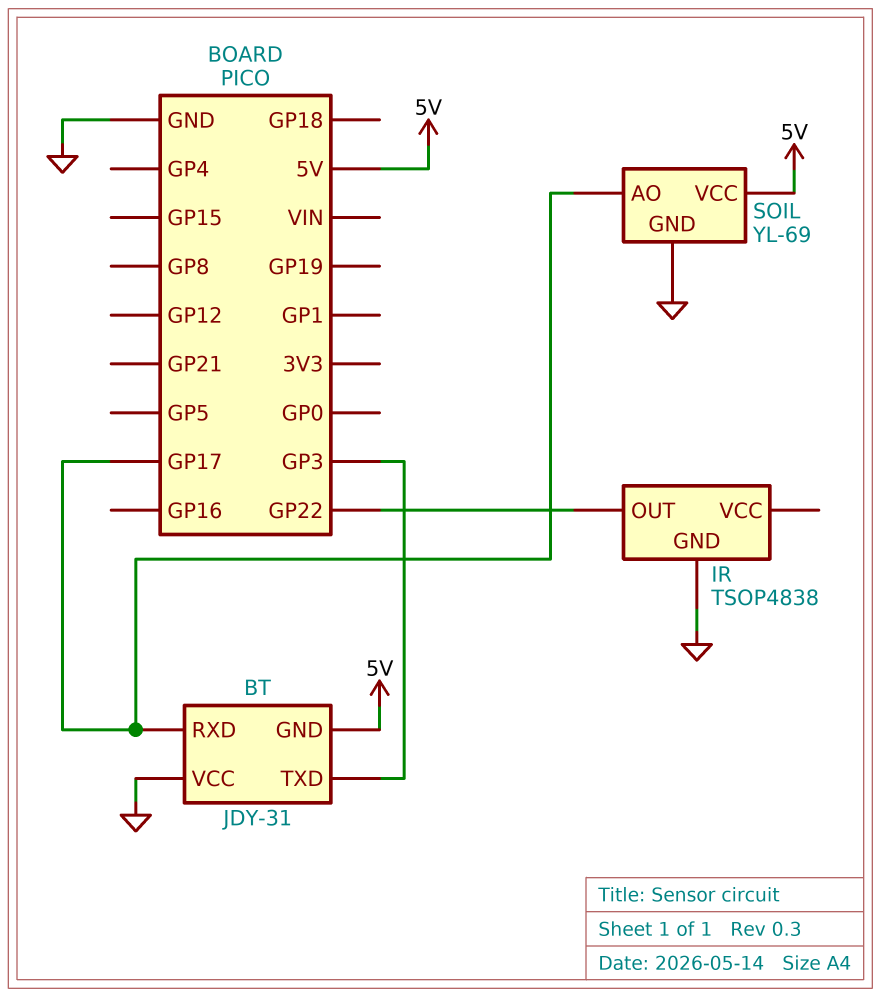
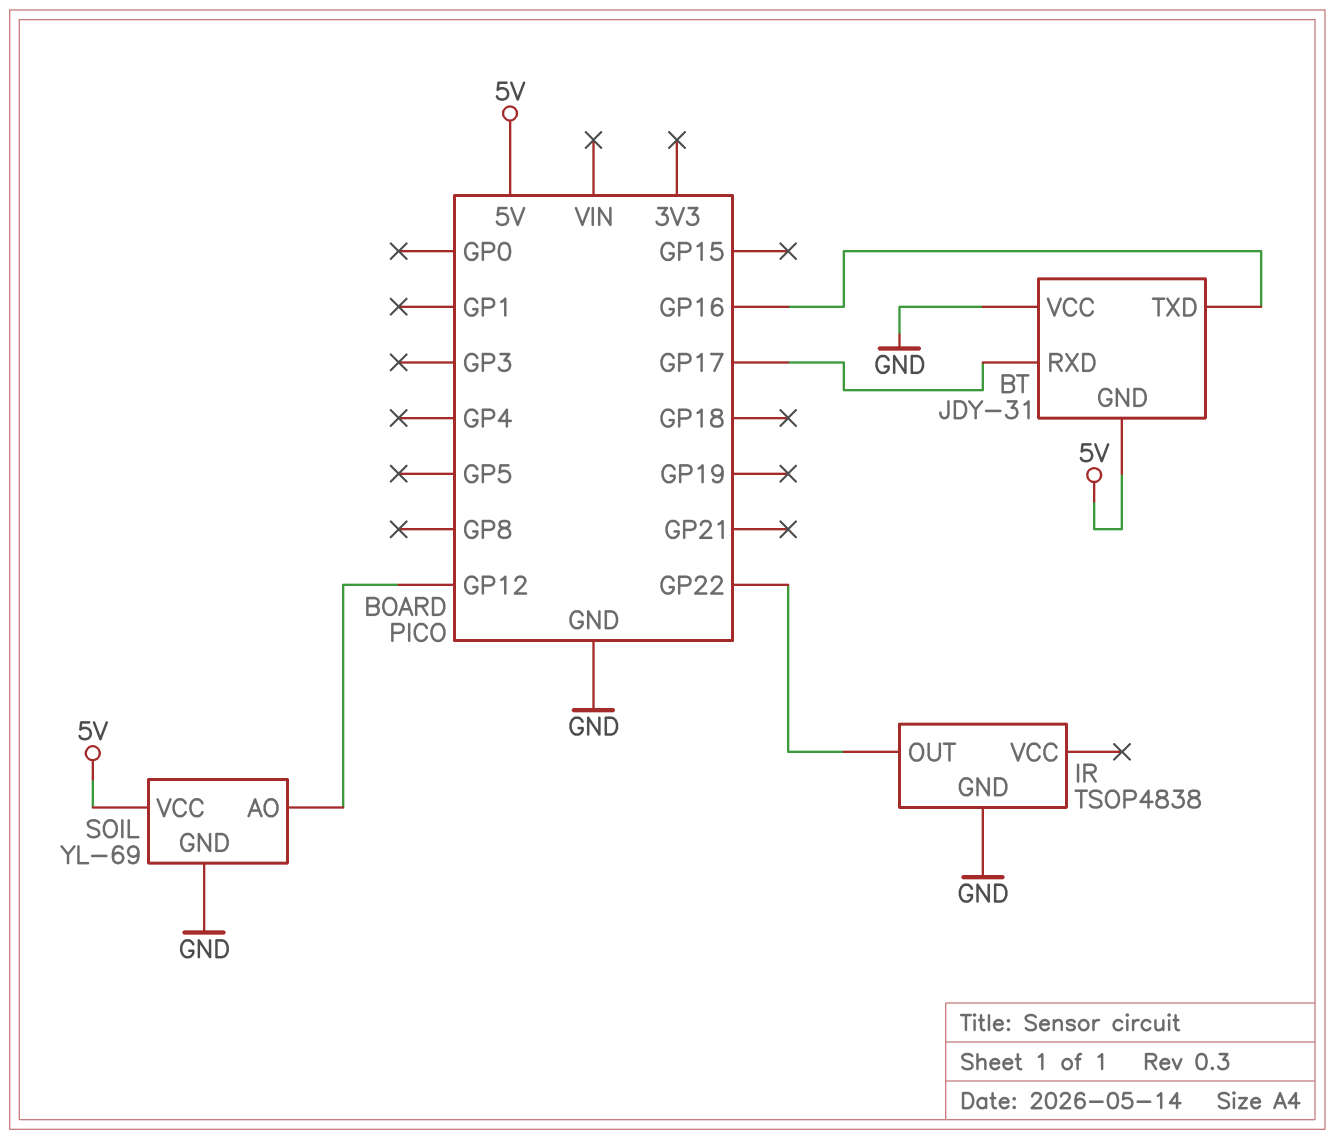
BT pin TXD: GP3 -> GP16
SOIL pin AO: GP17 -> GP12

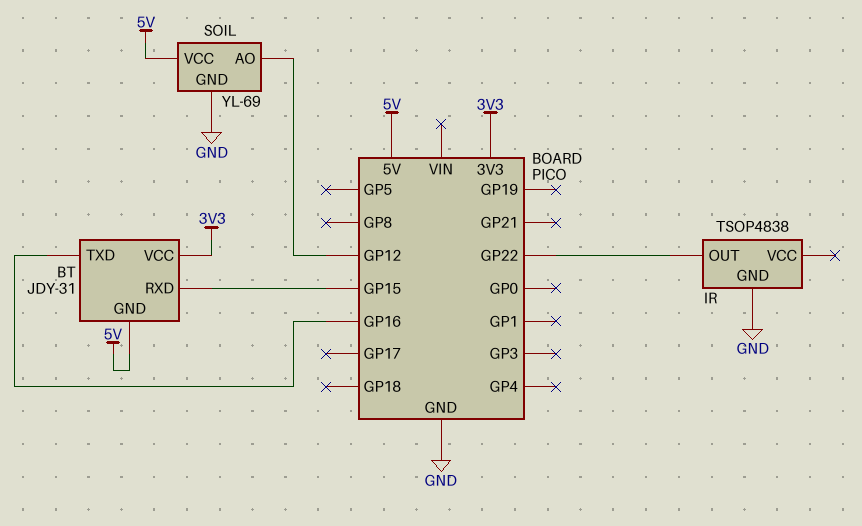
BT pin RXD: GP17 -> GP15
BT pin VCC: GND -> 3V3

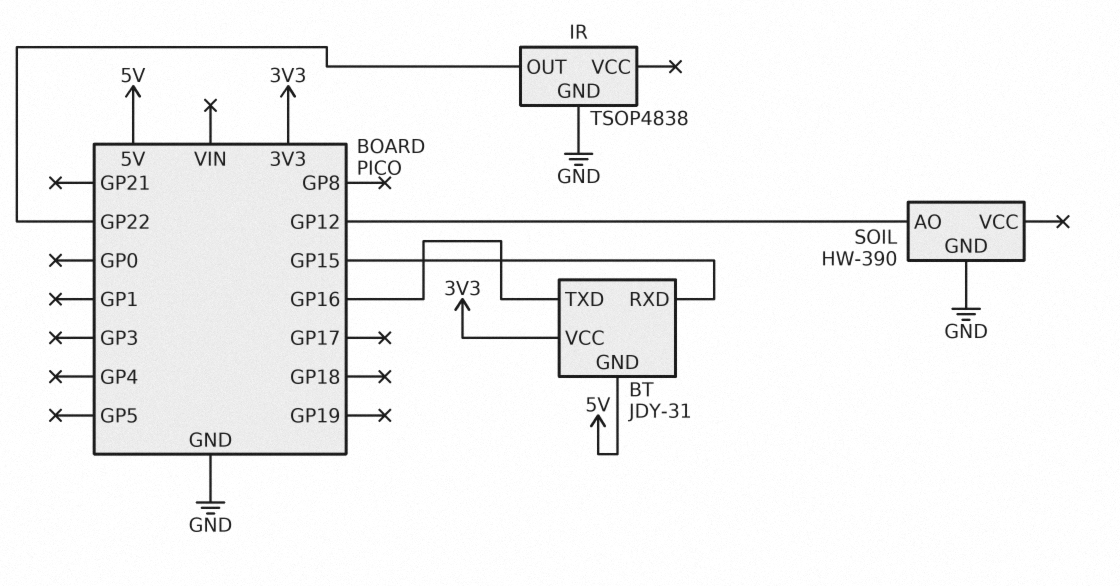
SOIL: YL-69 -> HW-390
SOIL pin VCC: 5V -> none

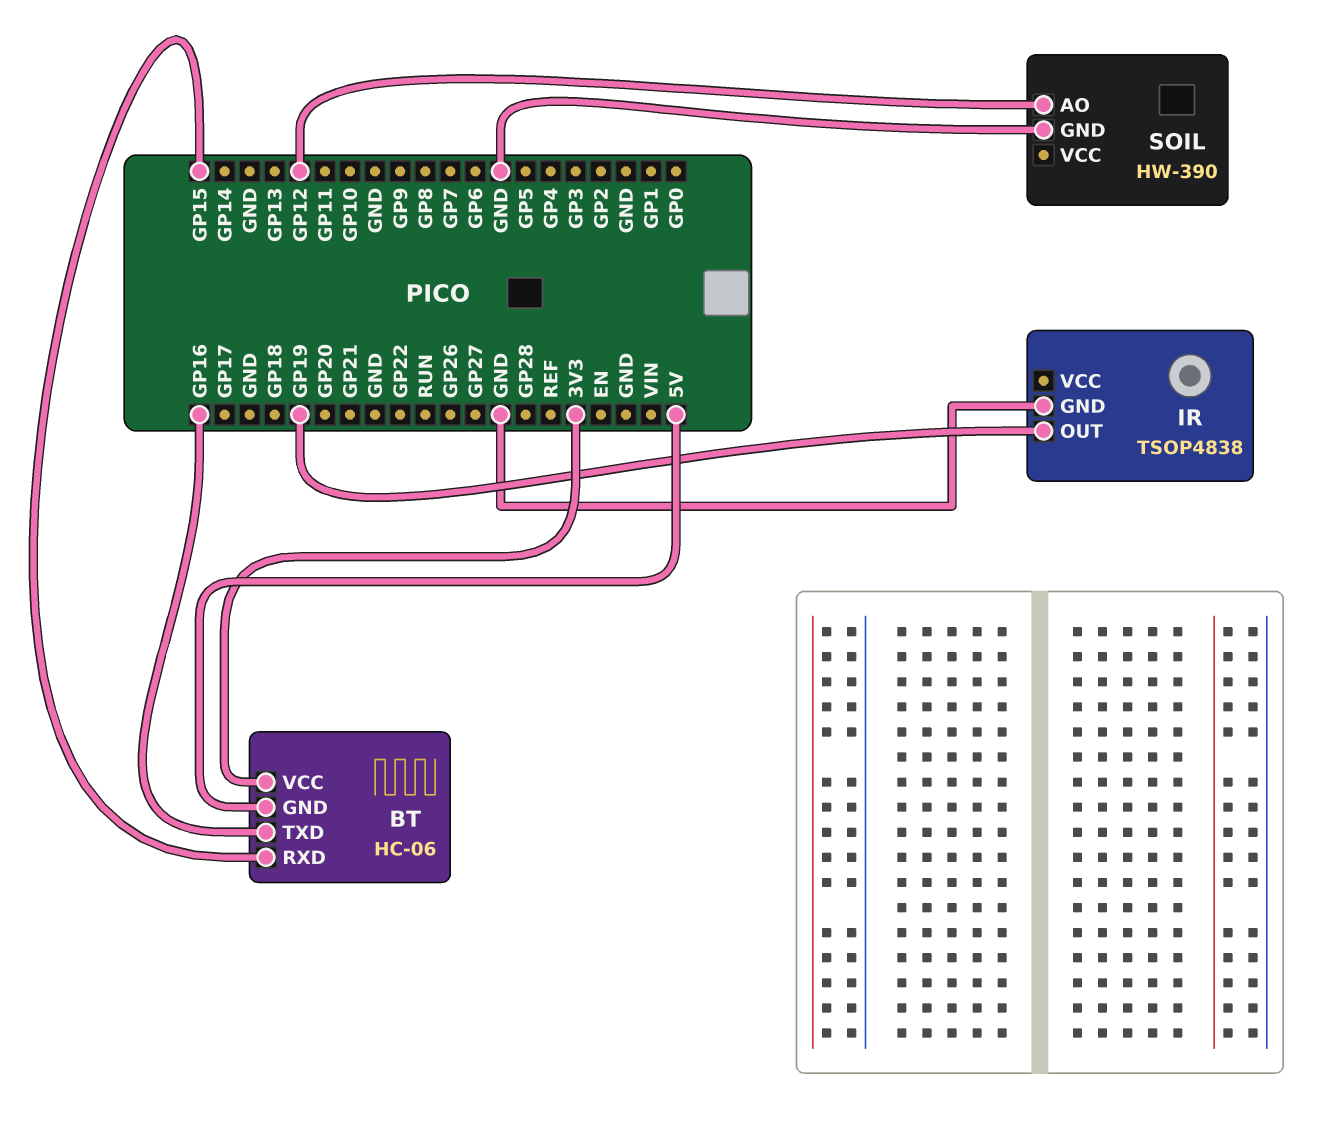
BT: JDY-31 -> HC-06
IR pin OUT: GP22 -> GP19

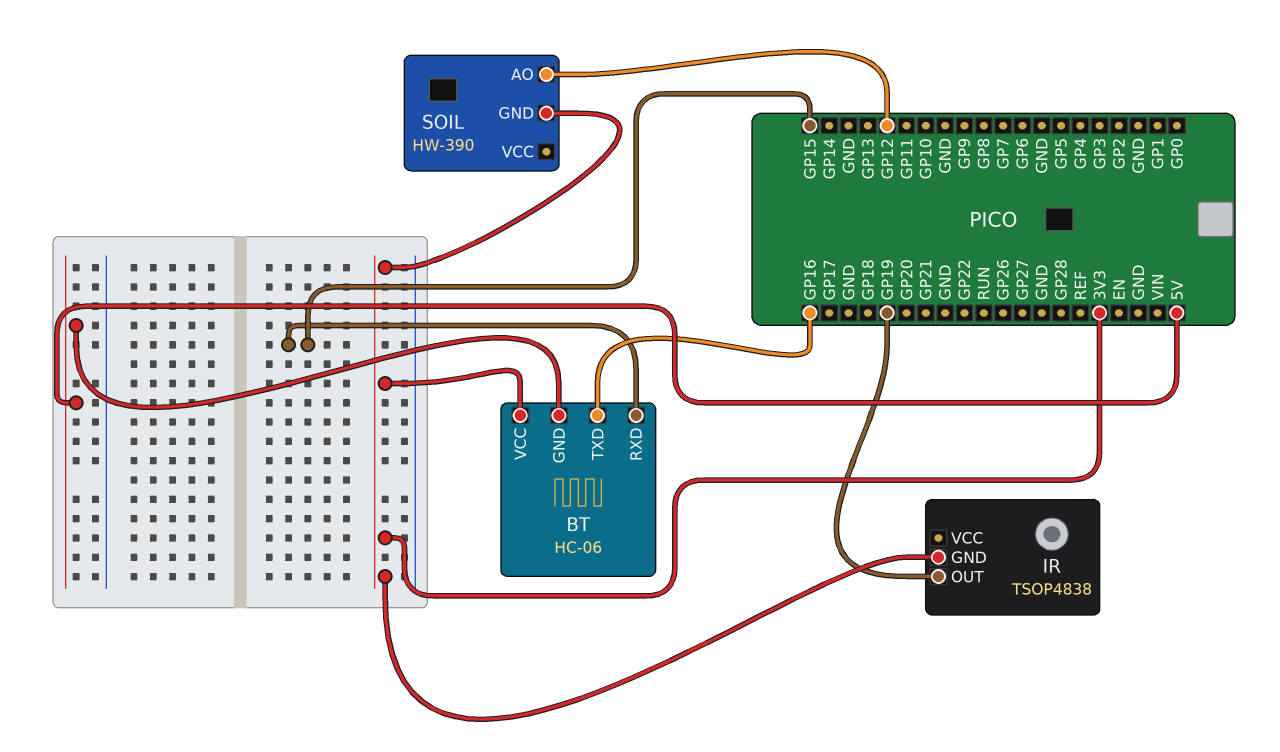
IR pin GND: GND -> 3V3
SOIL pin GND: GND -> 3V3

